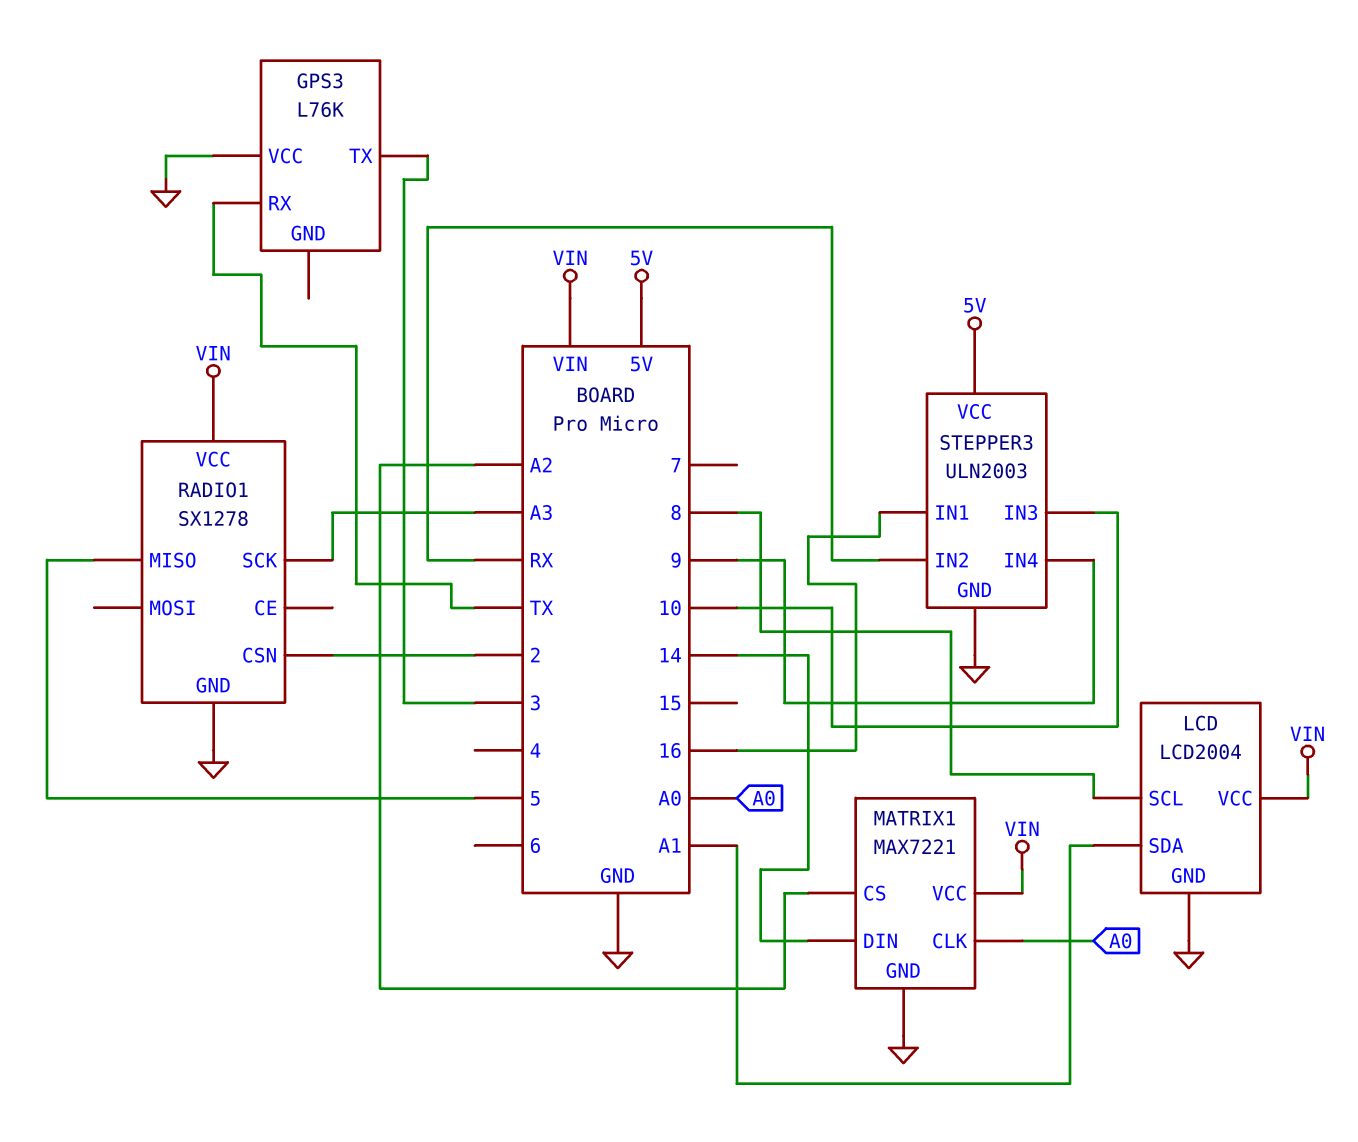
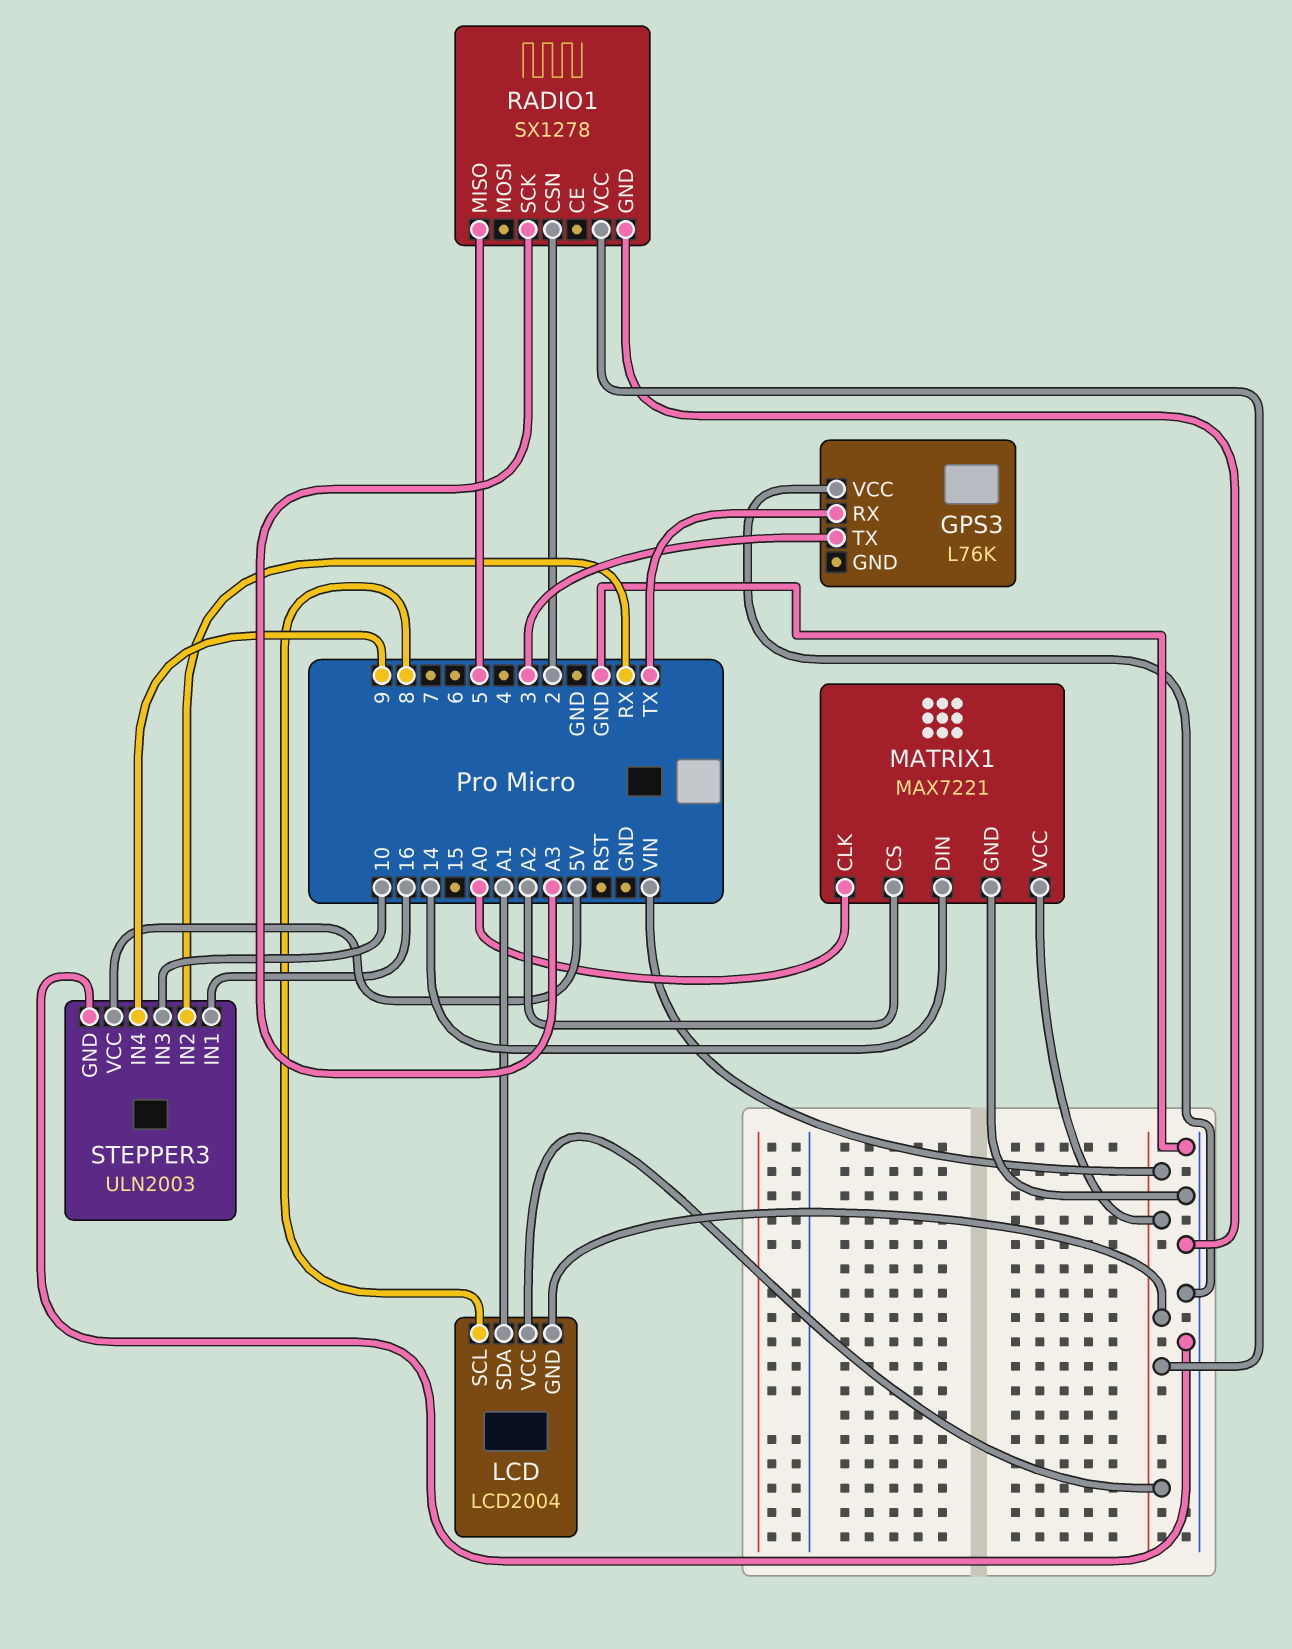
LCD pin GND: GND -> VIN

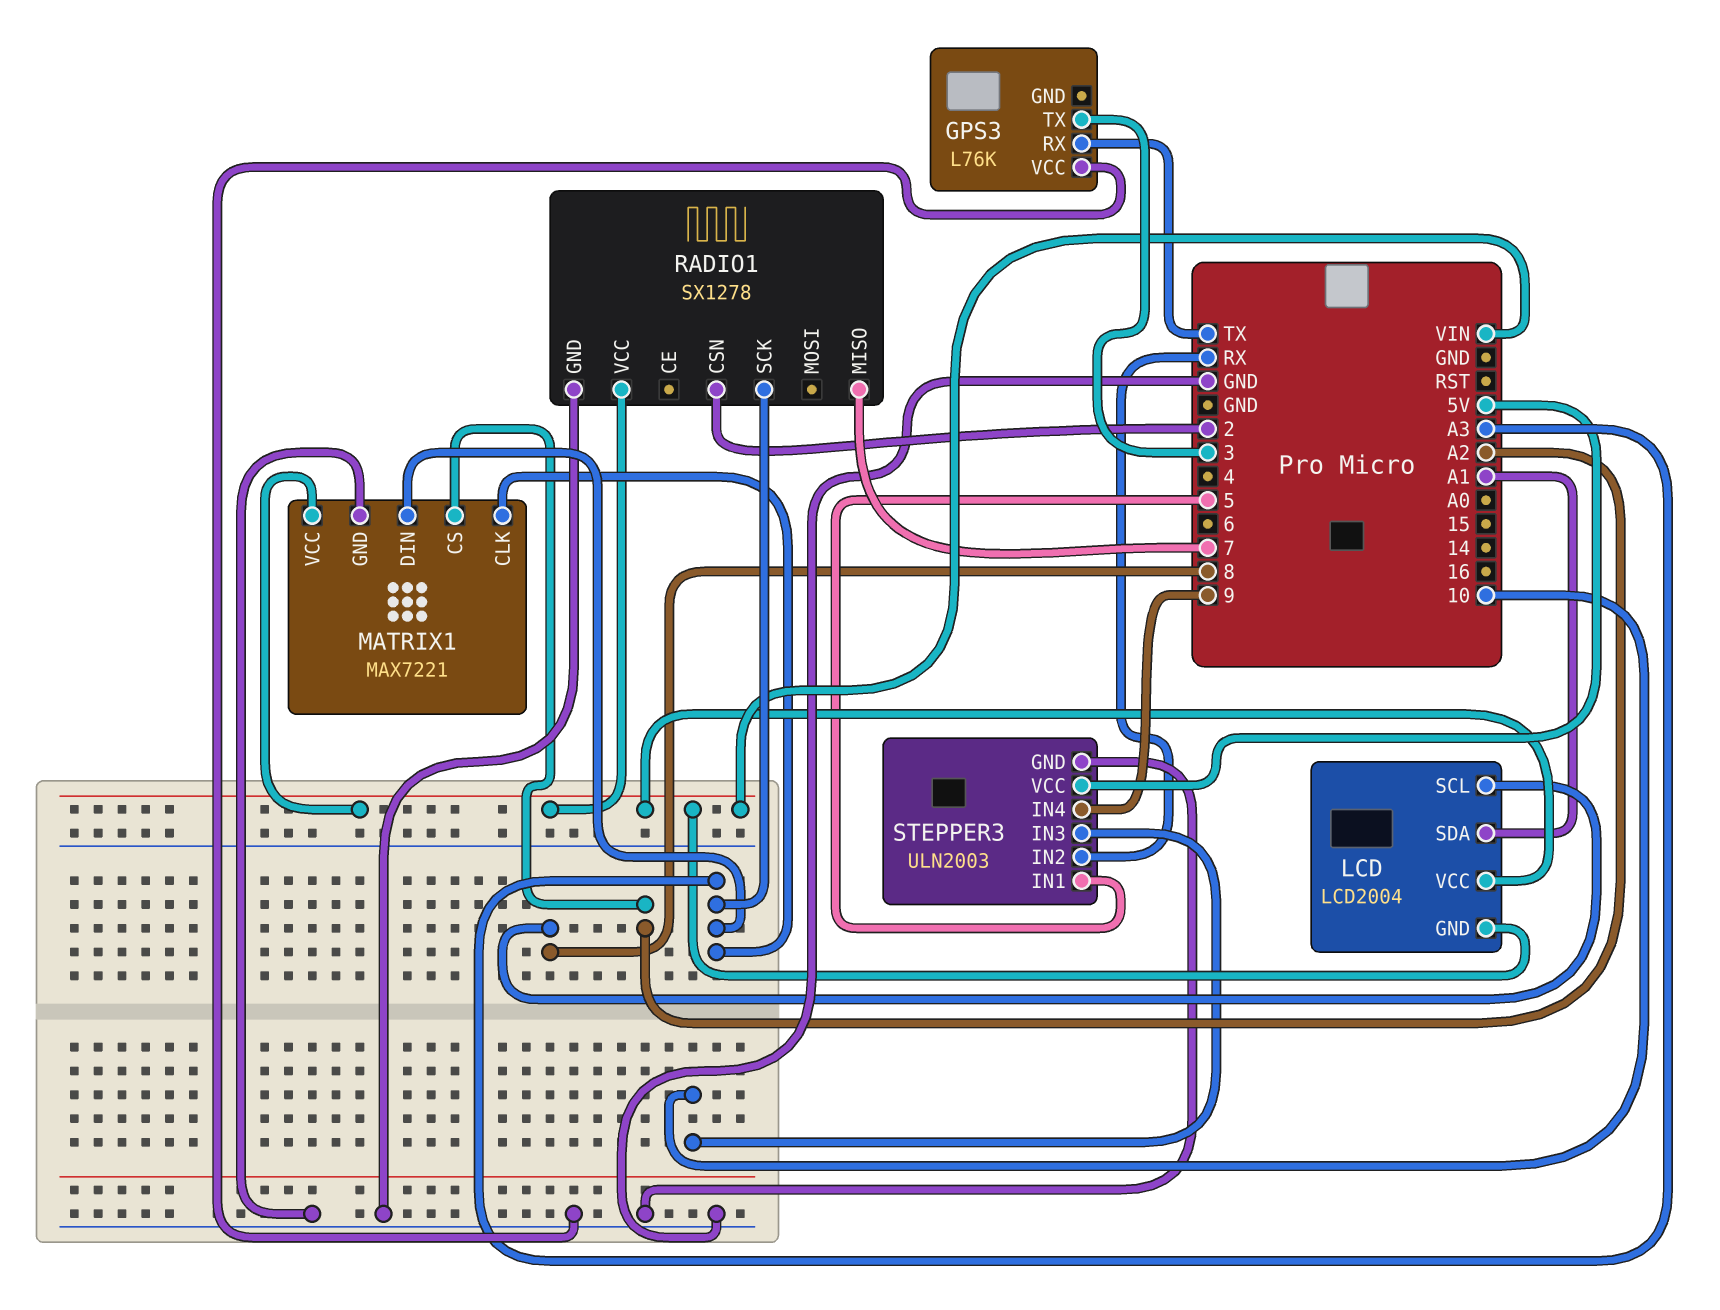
MATRIX1 pin CLK: A0 -> A3
MATRIX1 pin DIN: 14 -> A3
RADIO1 pin MISO: 5 -> 7
STEPPER3 pin IN1: 16 -> 5

